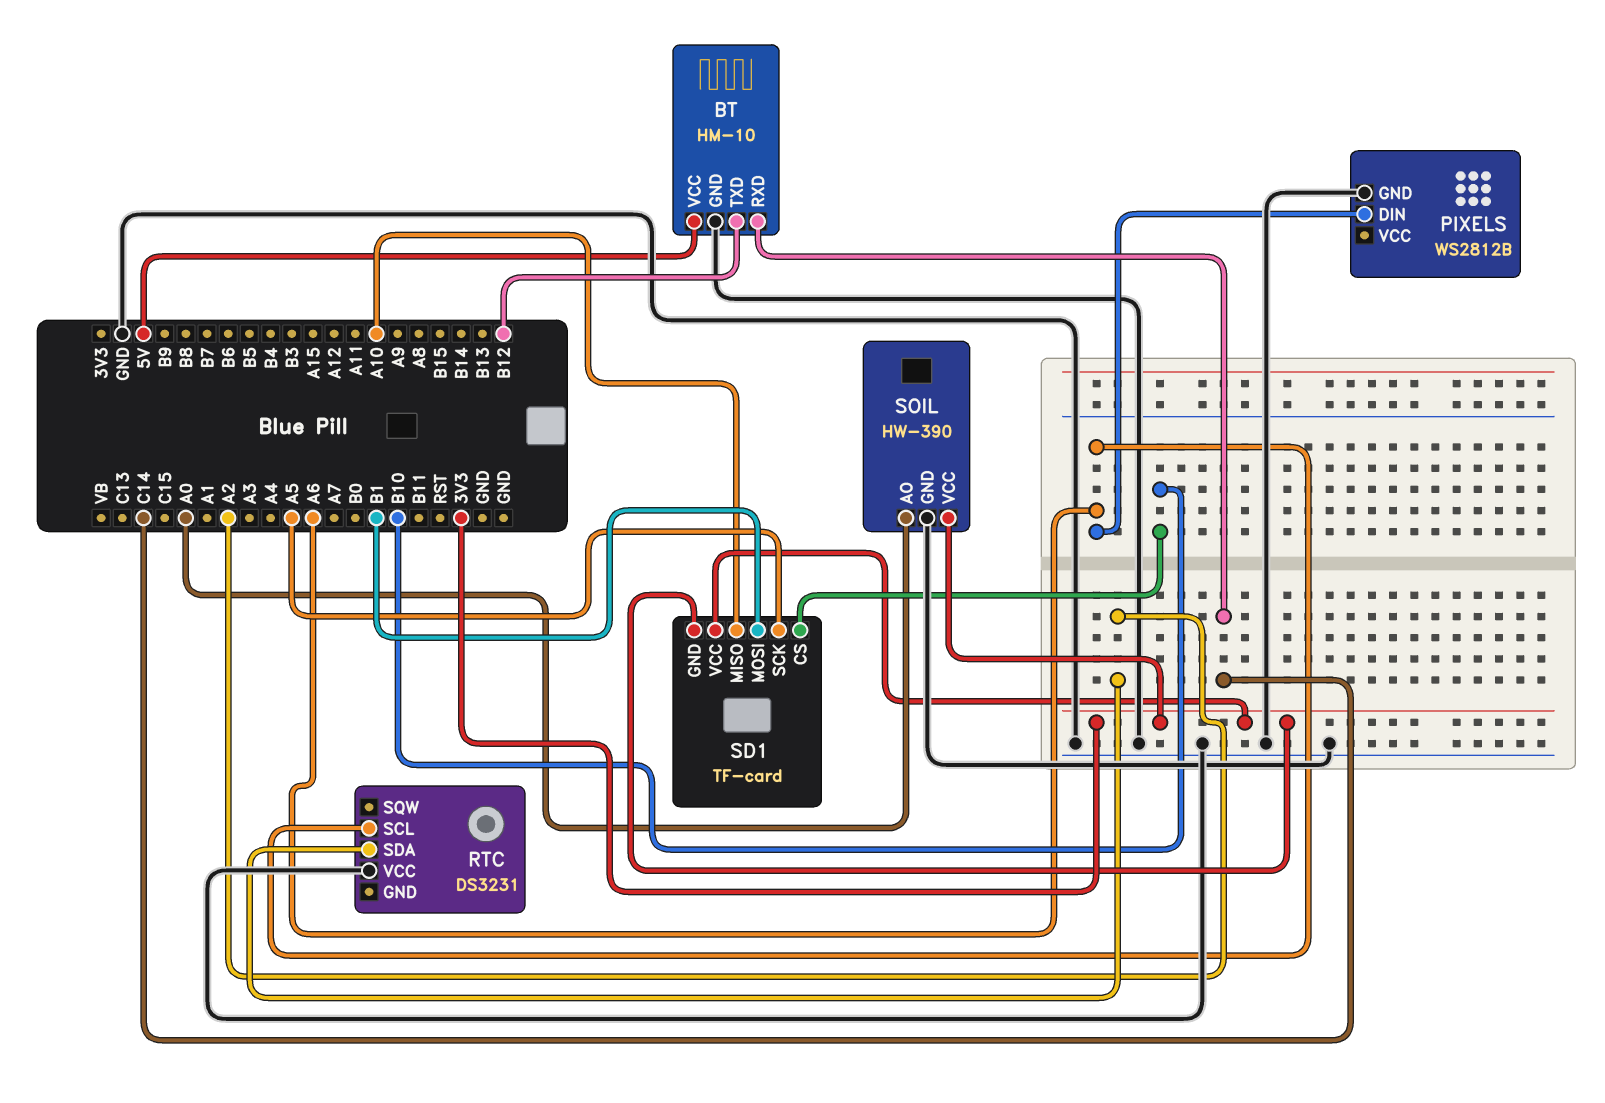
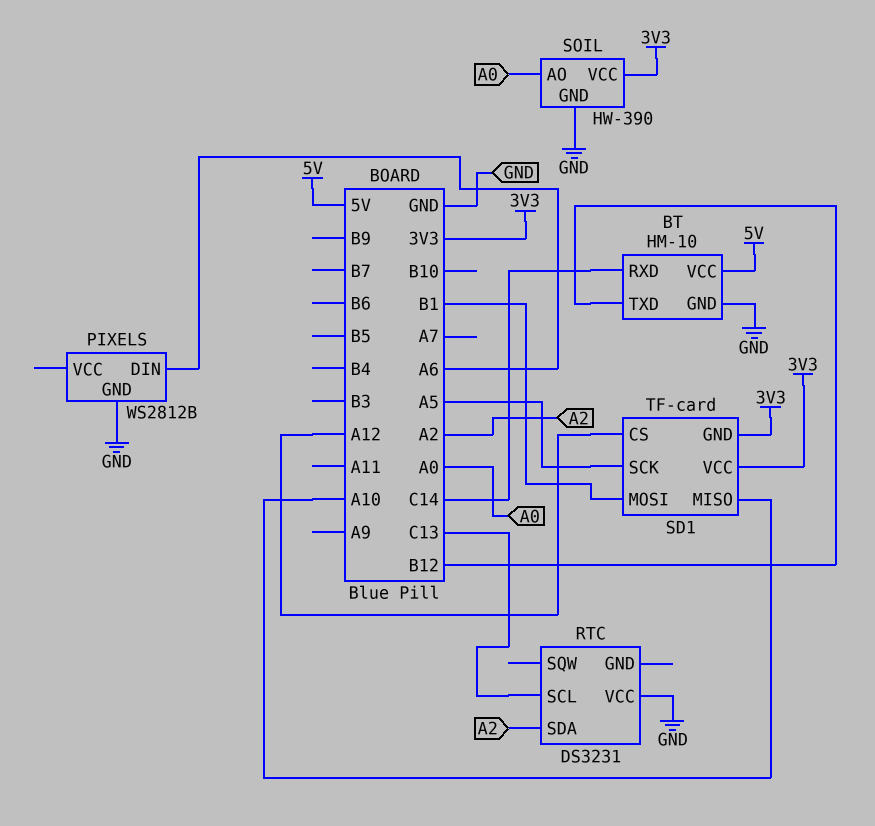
RTC pin SCL: A6 -> C13
SD1 pin CS: B10 -> A12

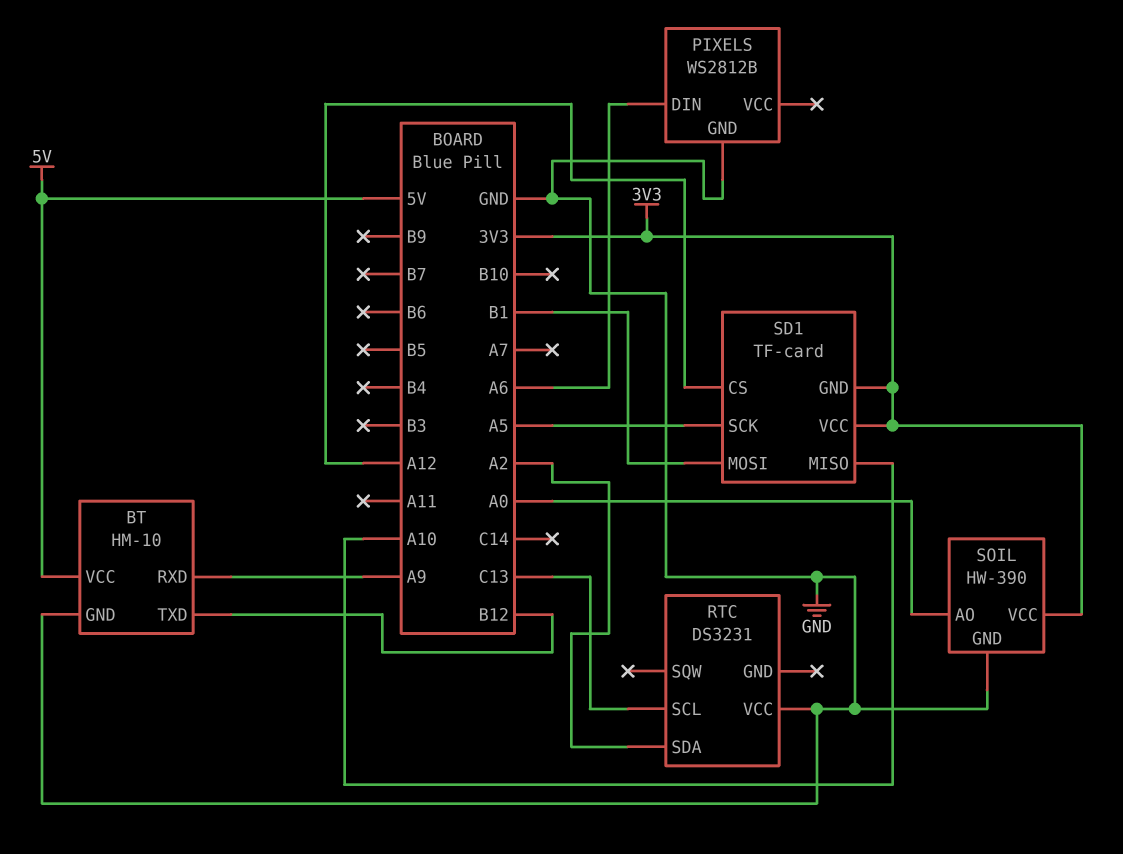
BT pin RXD: C14 -> A9

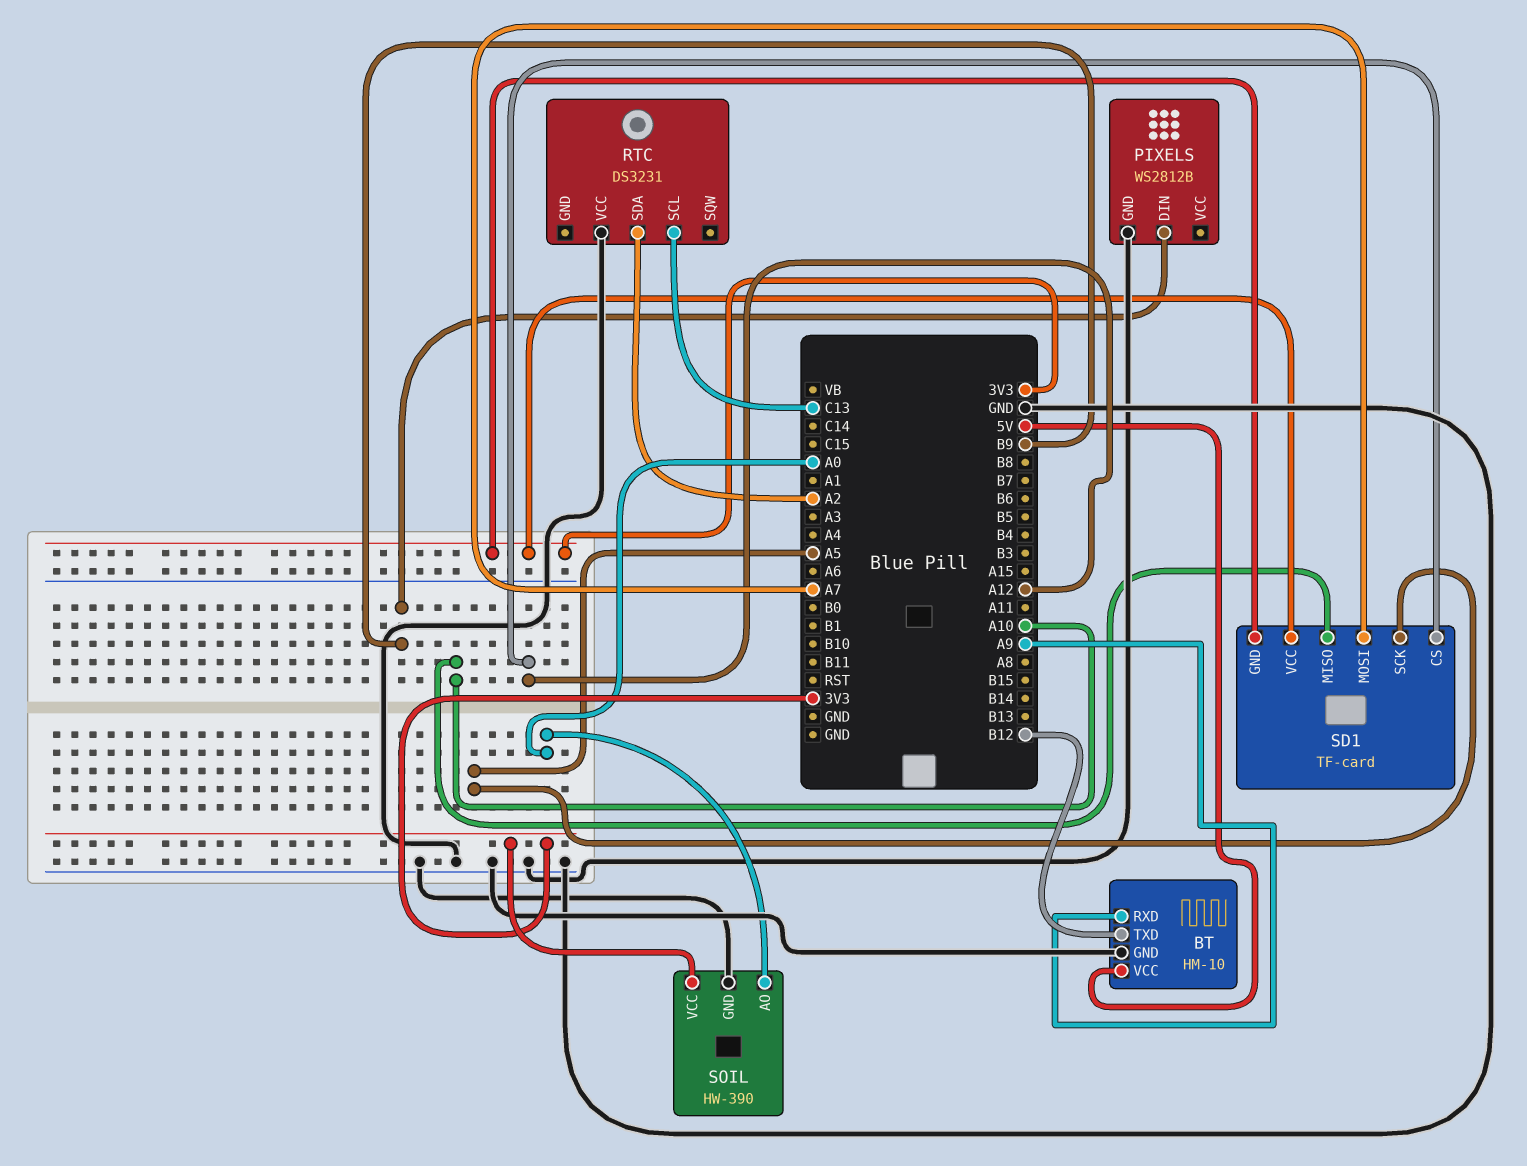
PIXELS pin DIN: A6 -> B9
SD1 pin MOSI: B1 -> A7

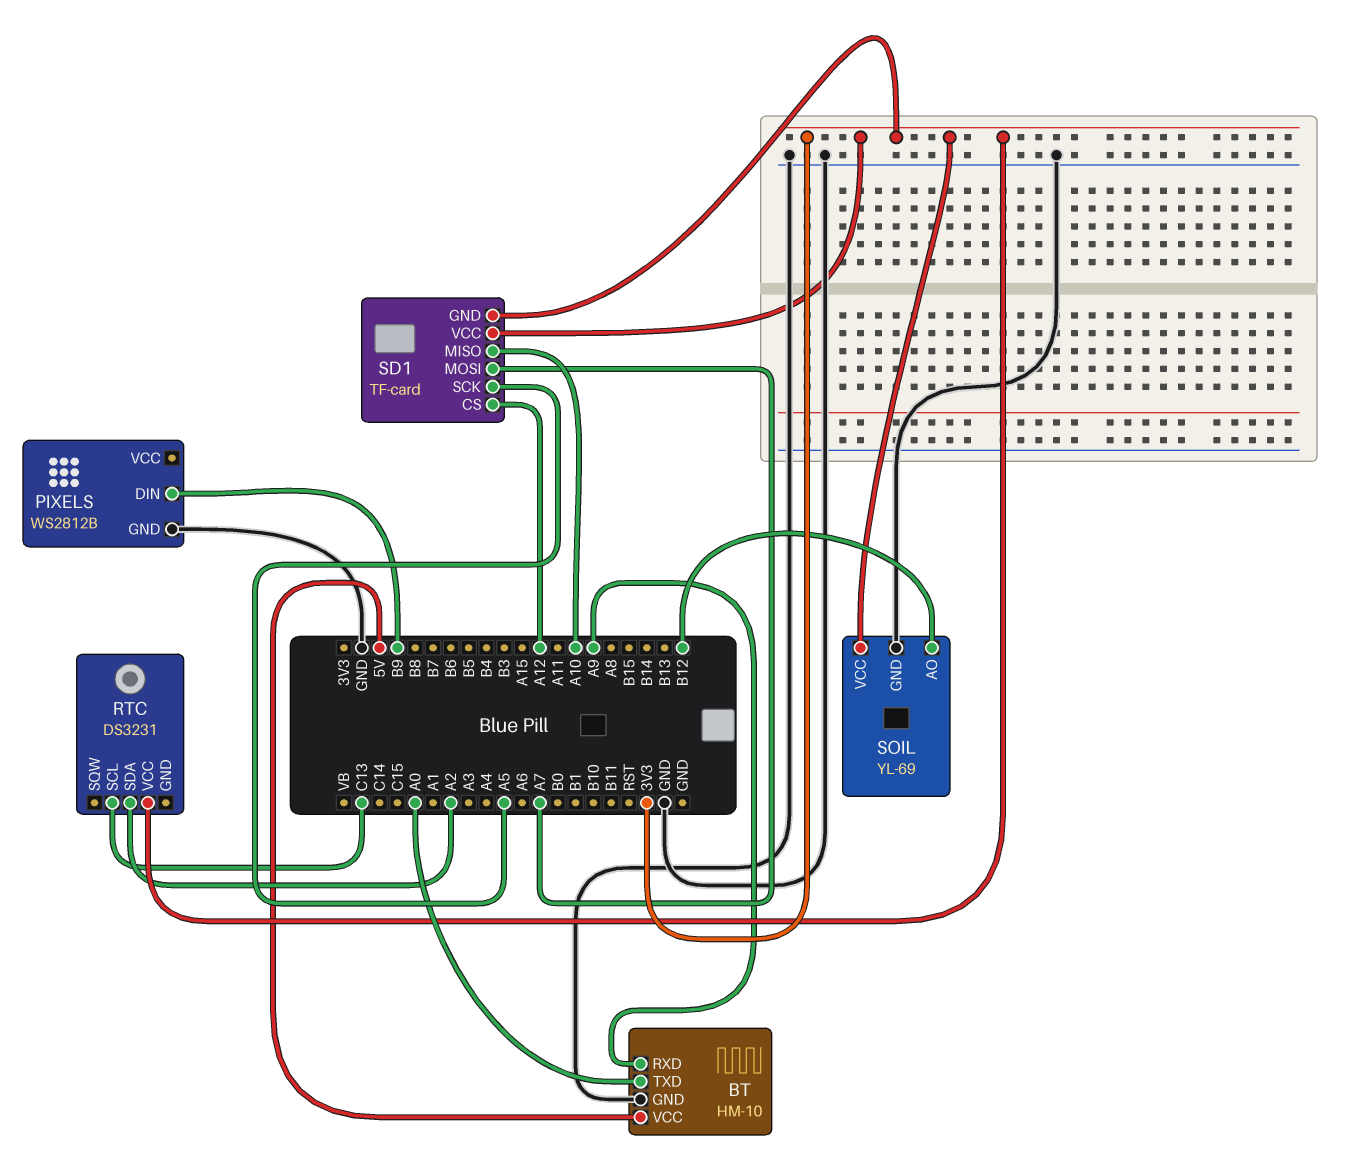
BT pin TXD: B12 -> A0
RTC pin VCC: GND -> 3V3
SOIL: HW-390 -> YL-69
SOIL pin AO: A0 -> B12

